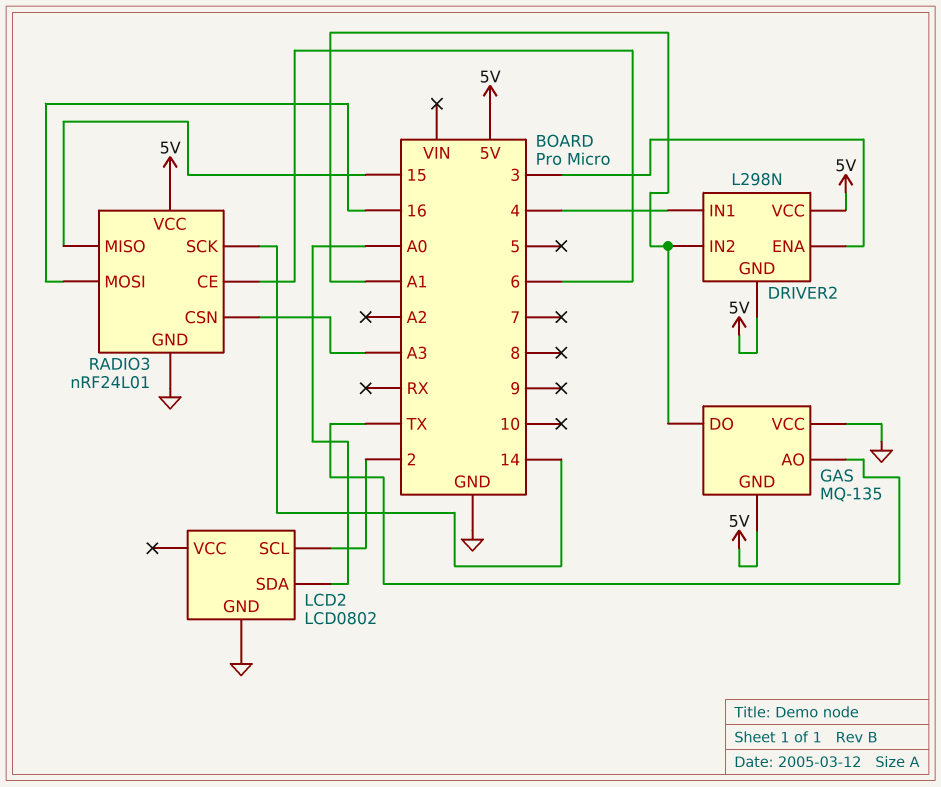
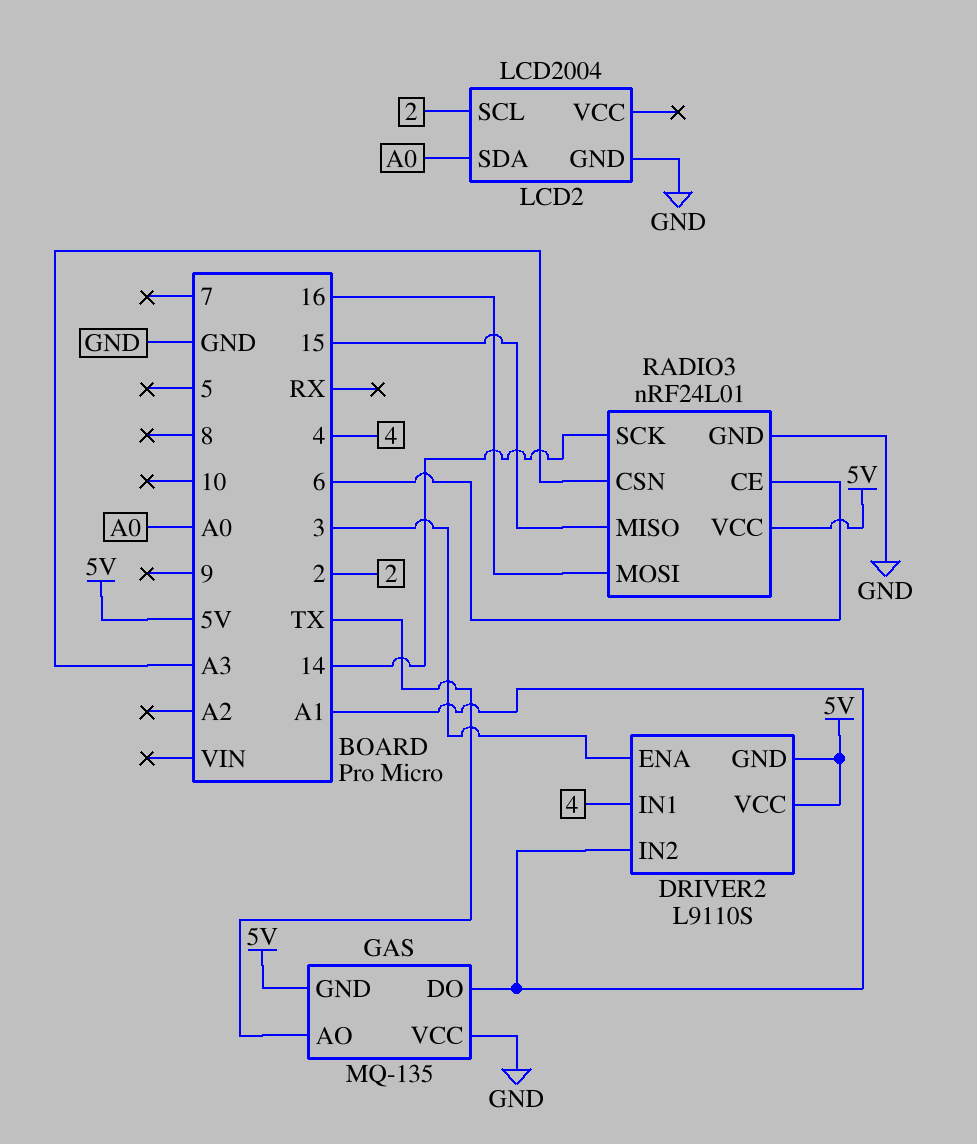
DRIVER2: L298N -> L9110S
LCD2: LCD0802 -> LCD2004

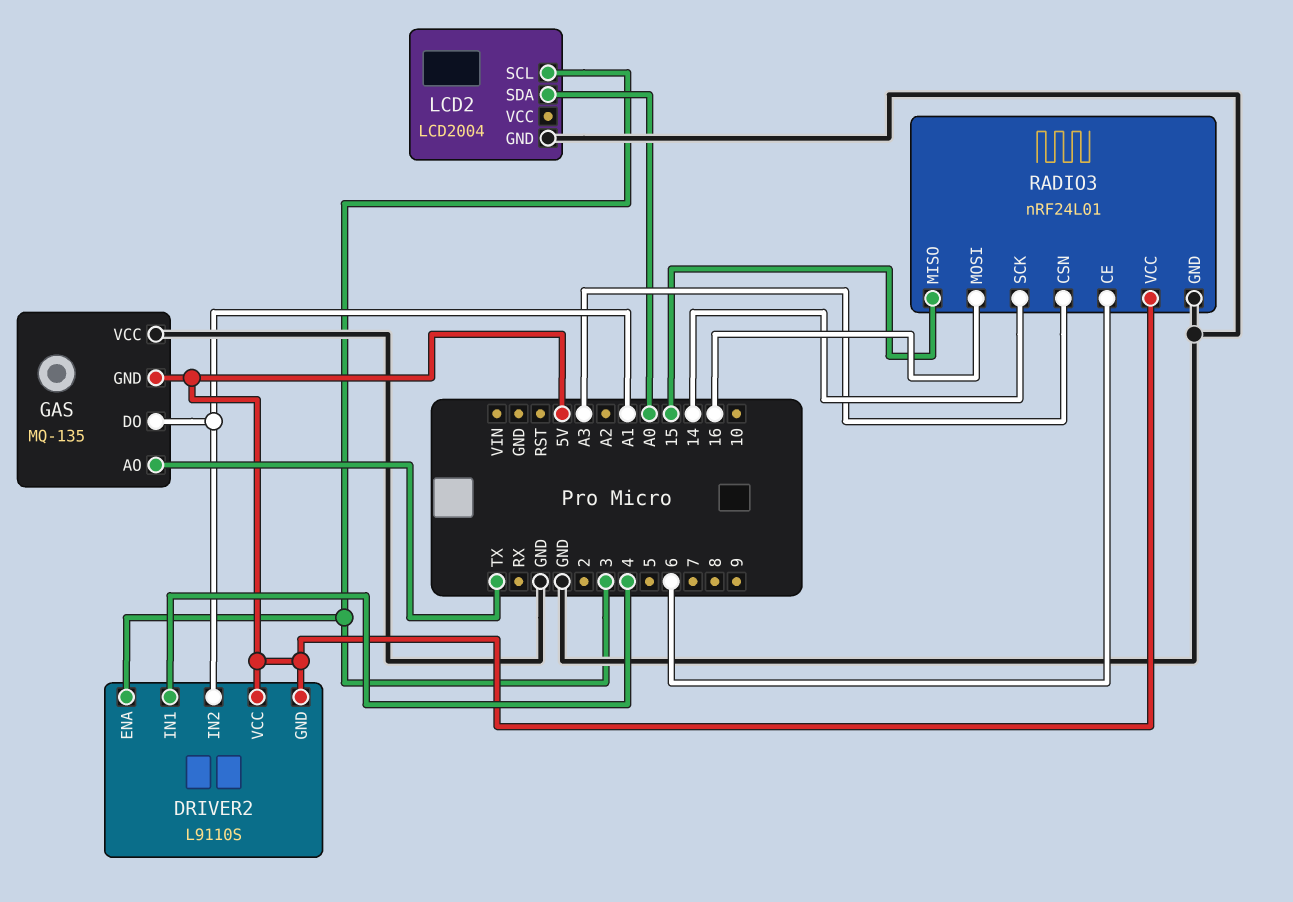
LCD2 pin SCL: 2 -> 3

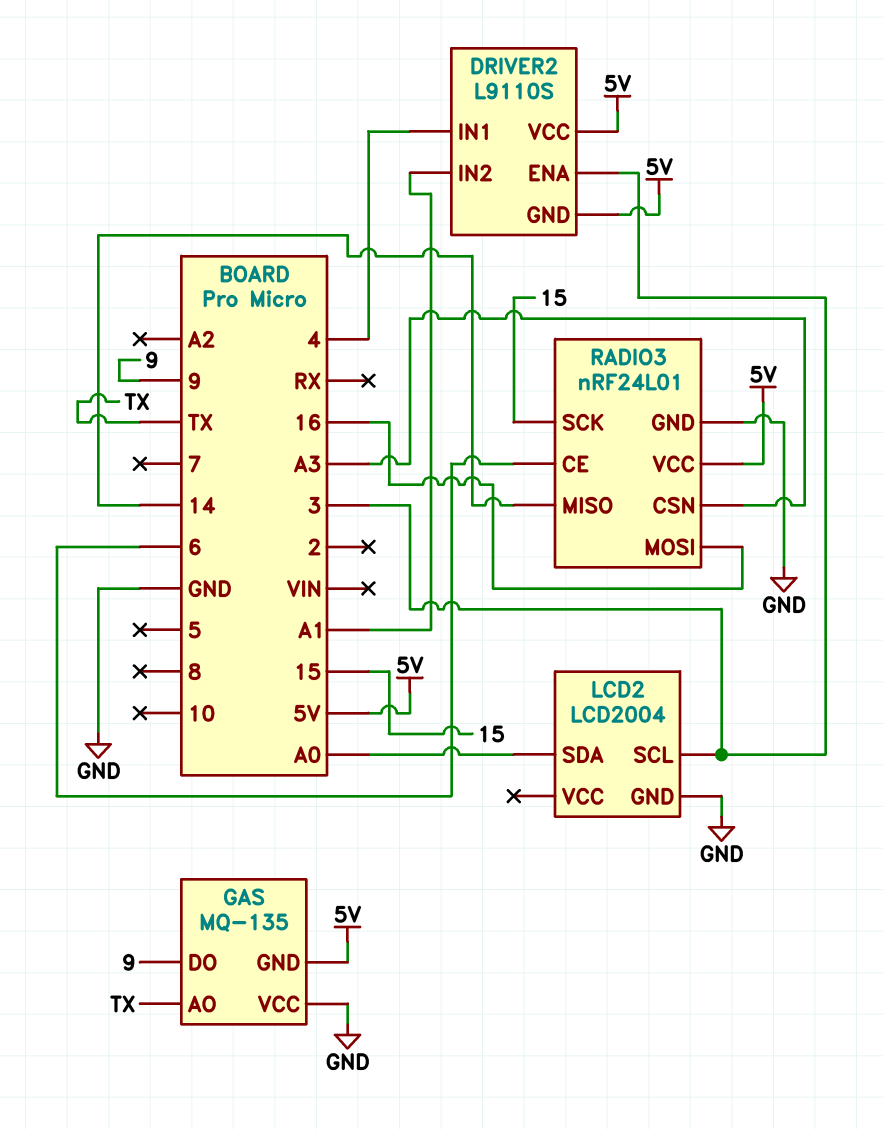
GAS pin DO: A1 -> 9
RADIO3 pin MISO: 15 -> 14
RADIO3 pin SCK: 14 -> 15

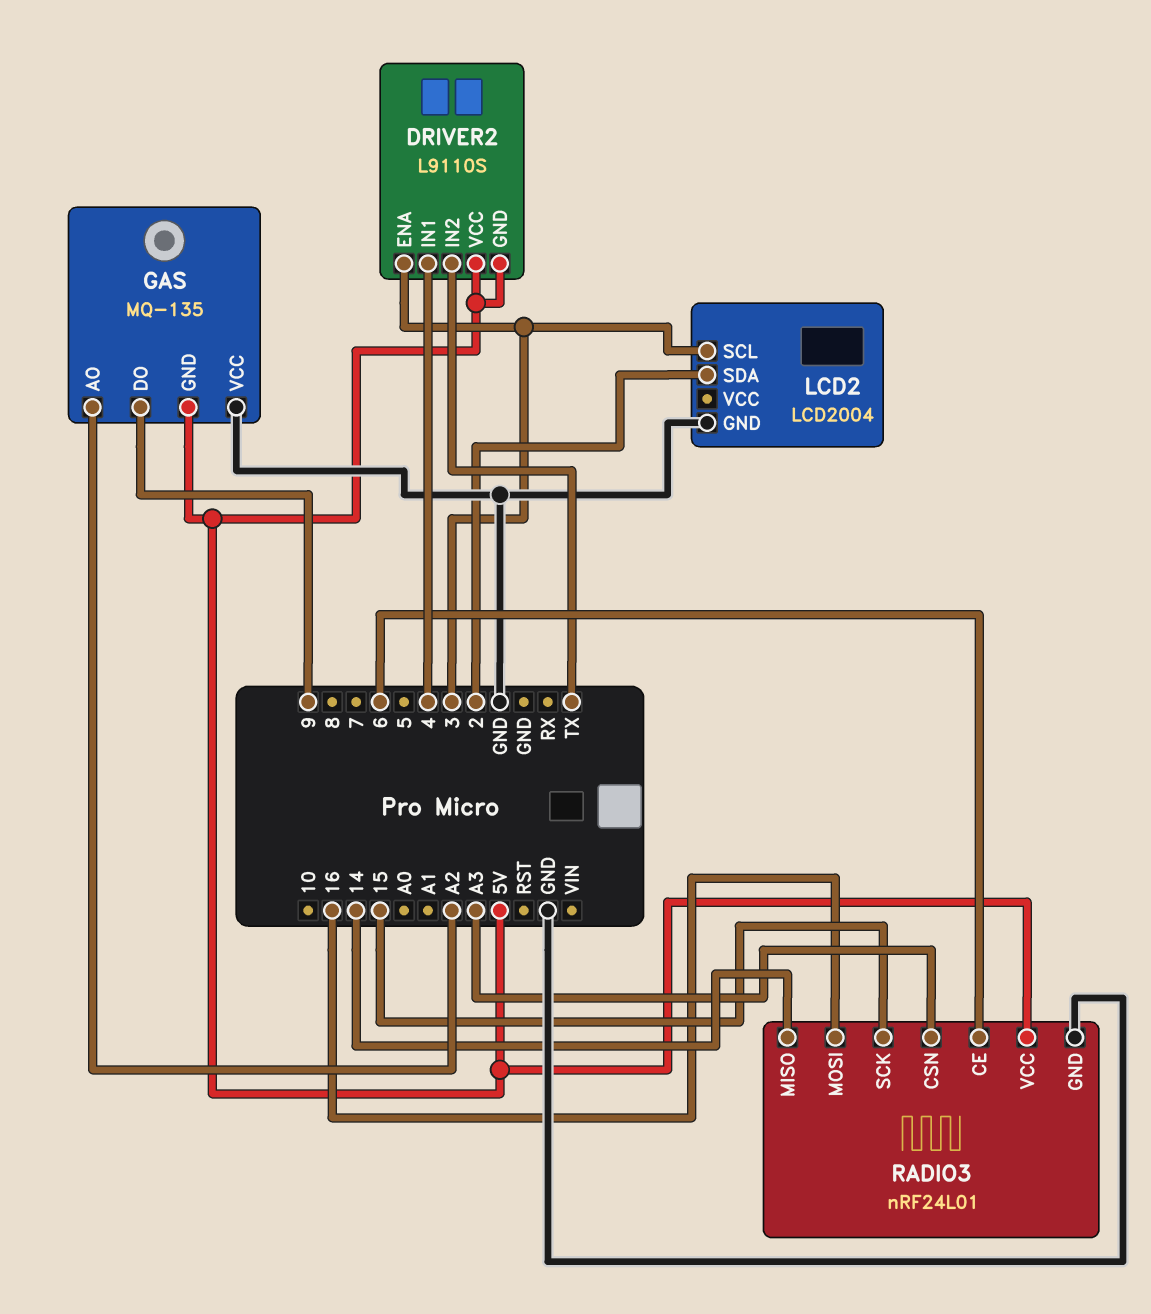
DRIVER2 pin IN2: A1 -> TX
GAS pin AO: TX -> A2
LCD2 pin SDA: A0 -> 2

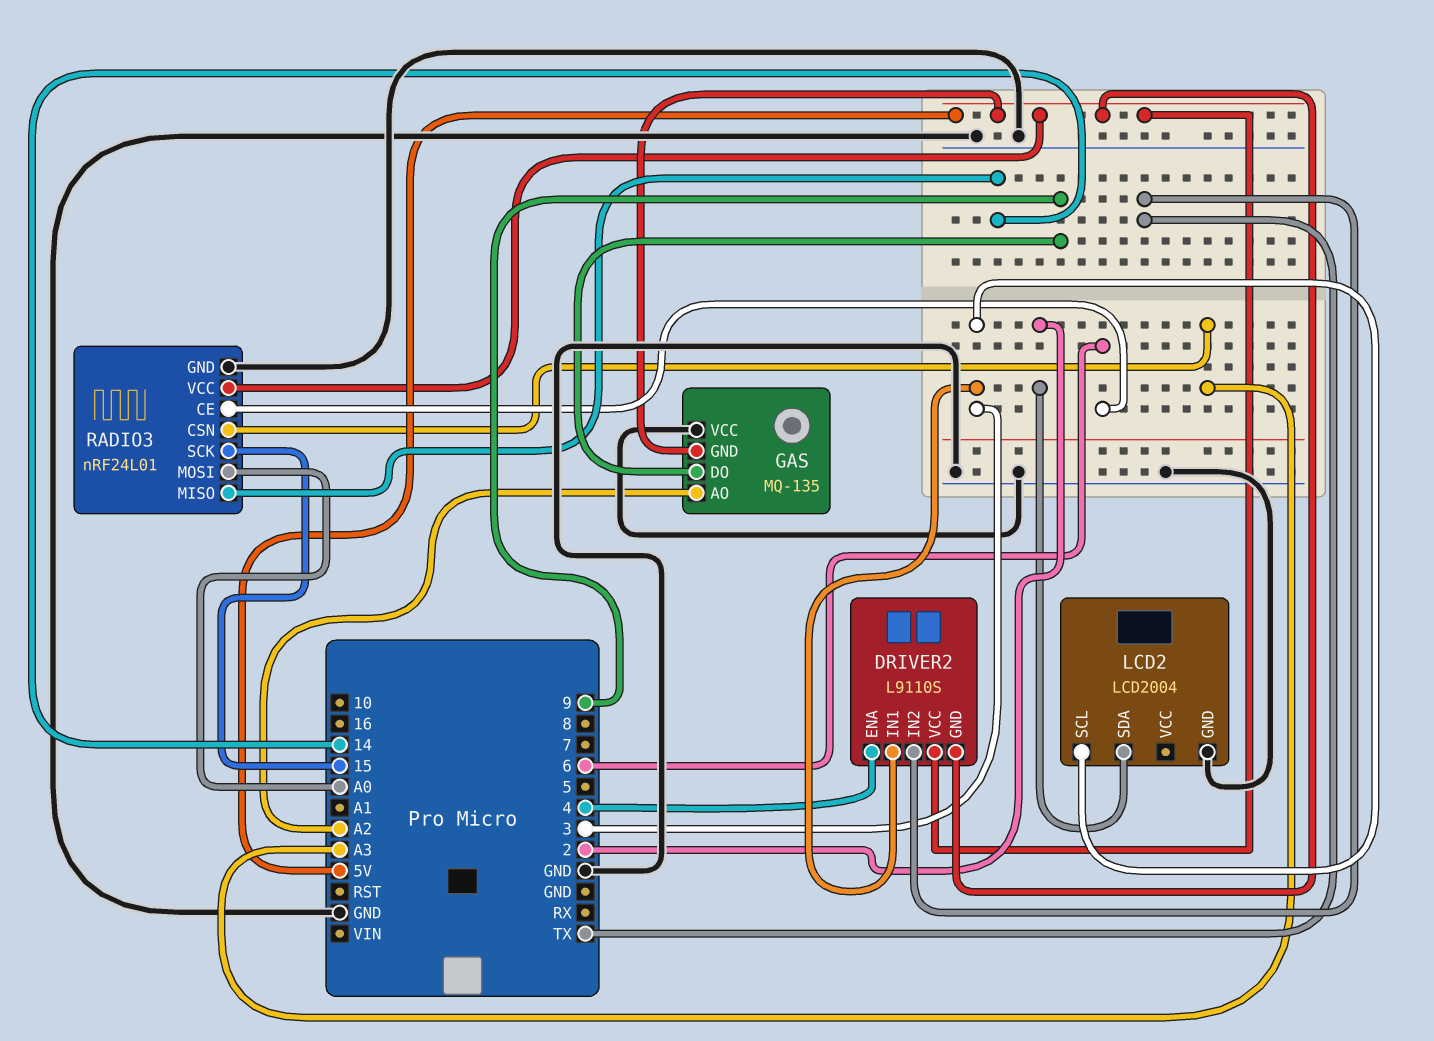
DRIVER2 pin ENA: 3 -> 4
DRIVER2 pin IN1: 4 -> 3
RADIO3 pin MOSI: 16 -> A0

